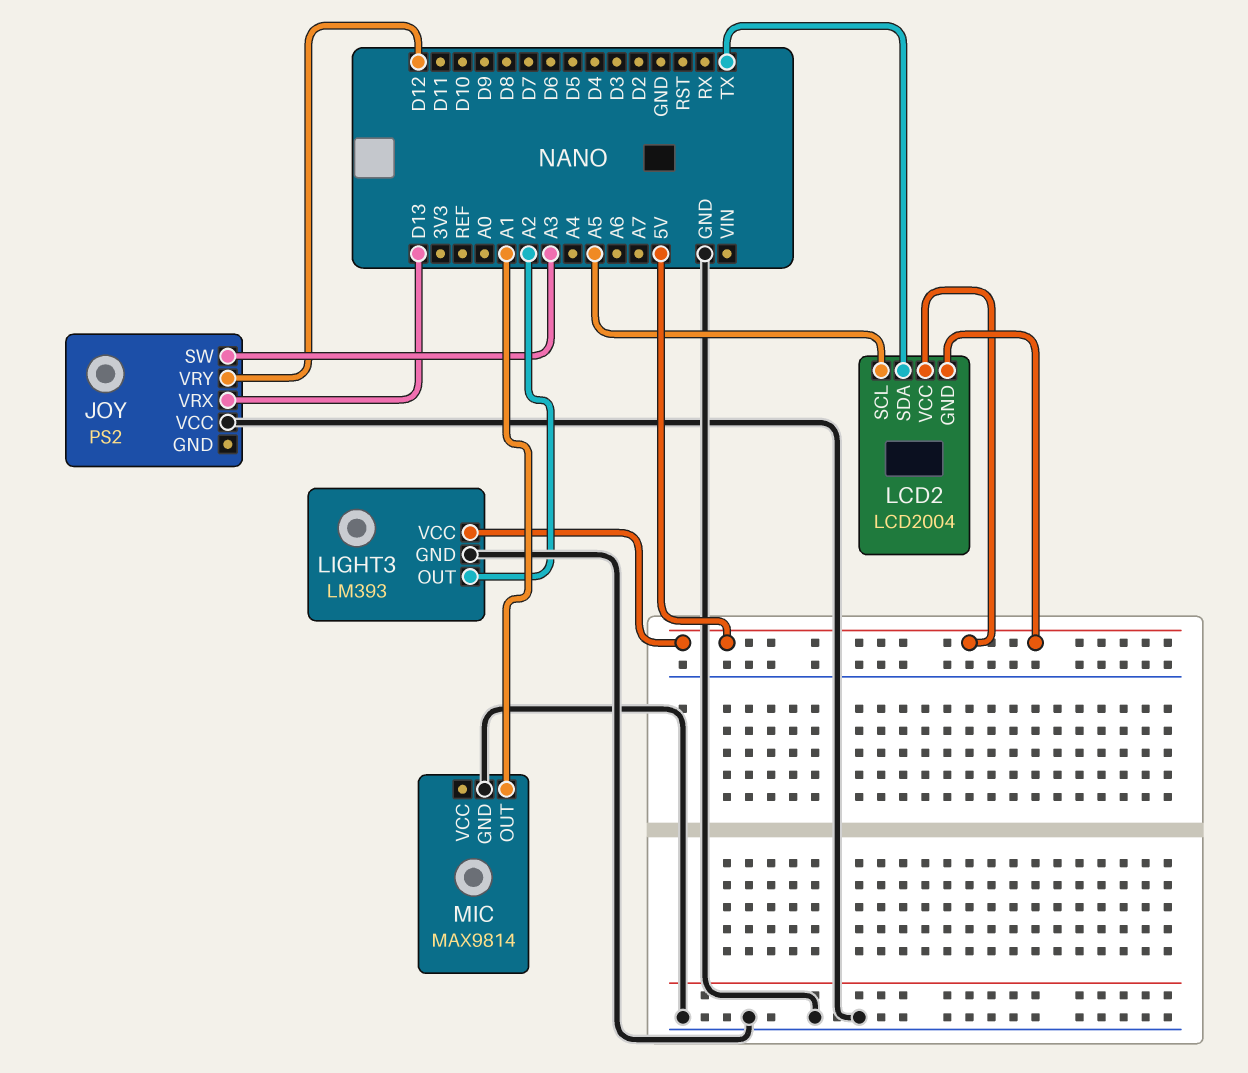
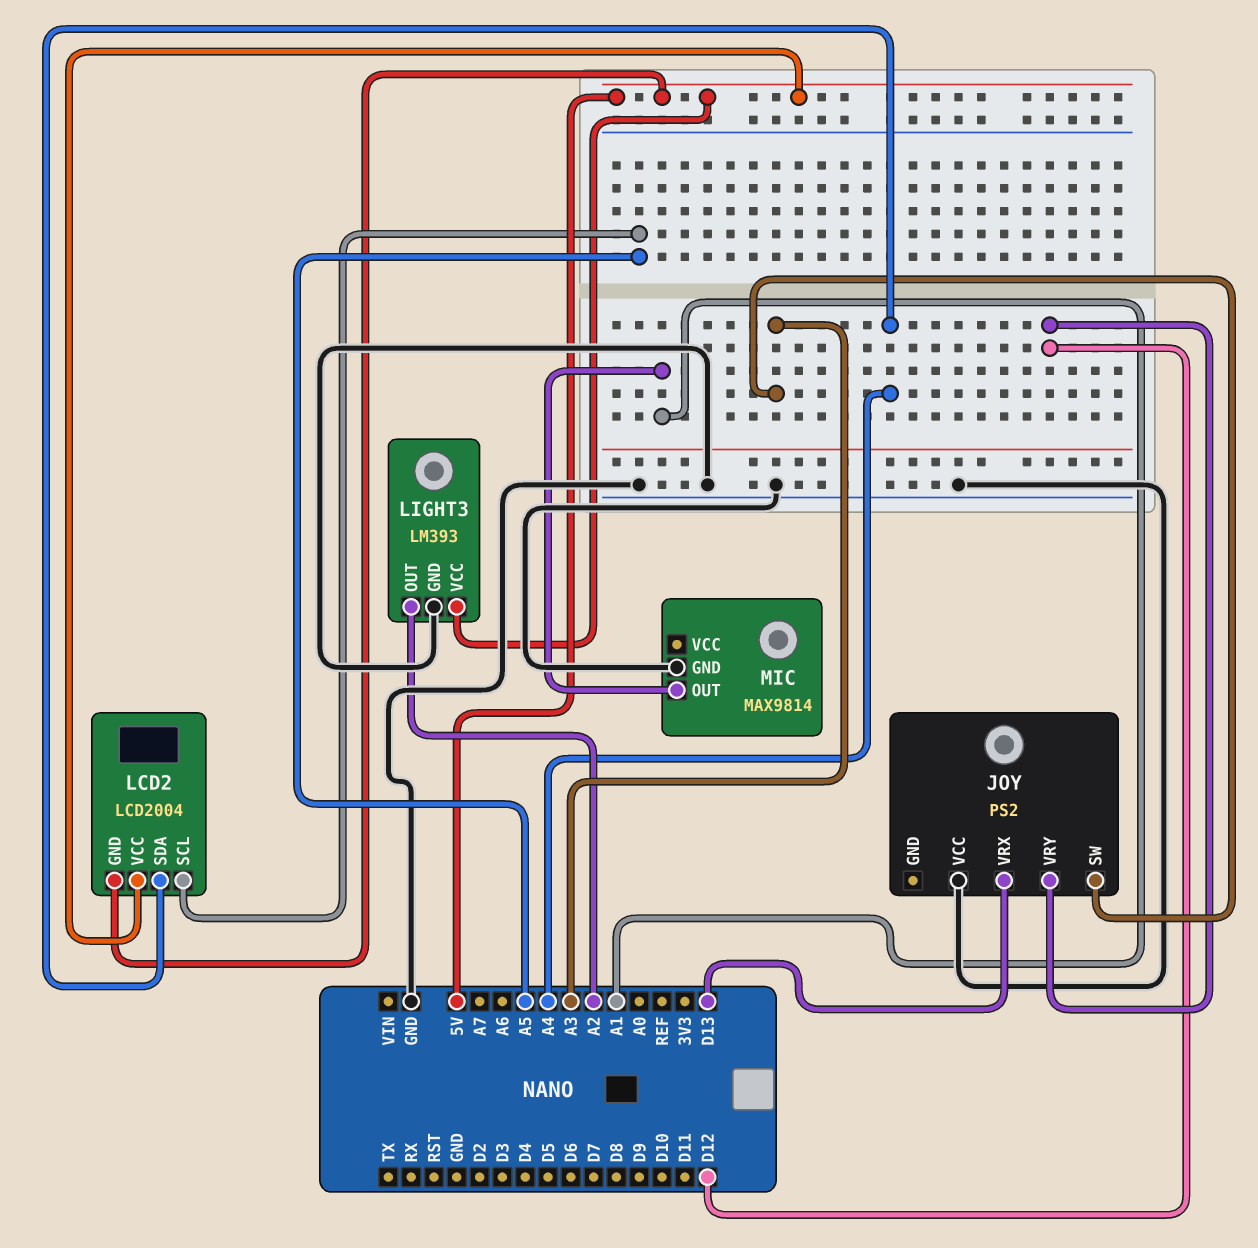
LCD2 pin SDA: TX -> A4

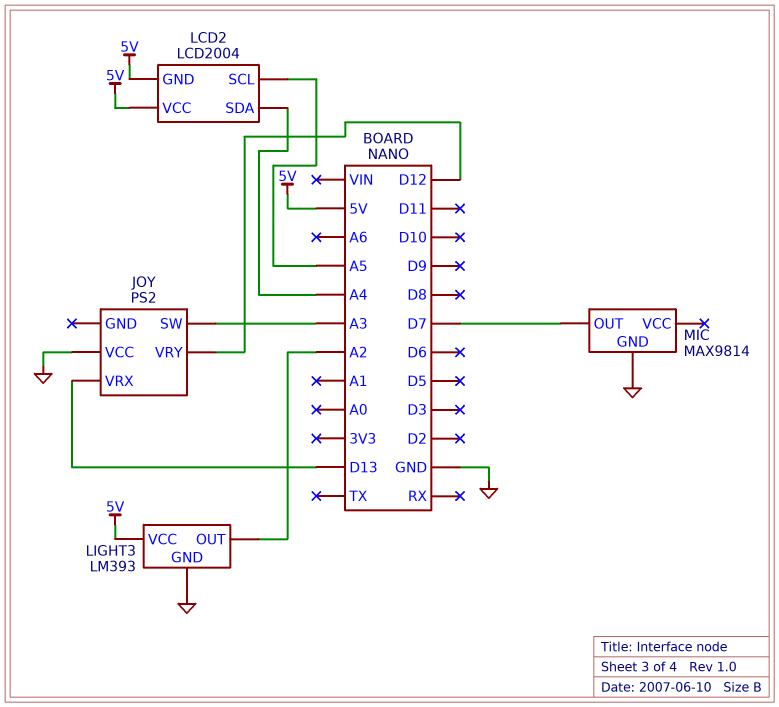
MIC pin OUT: A1 -> D7

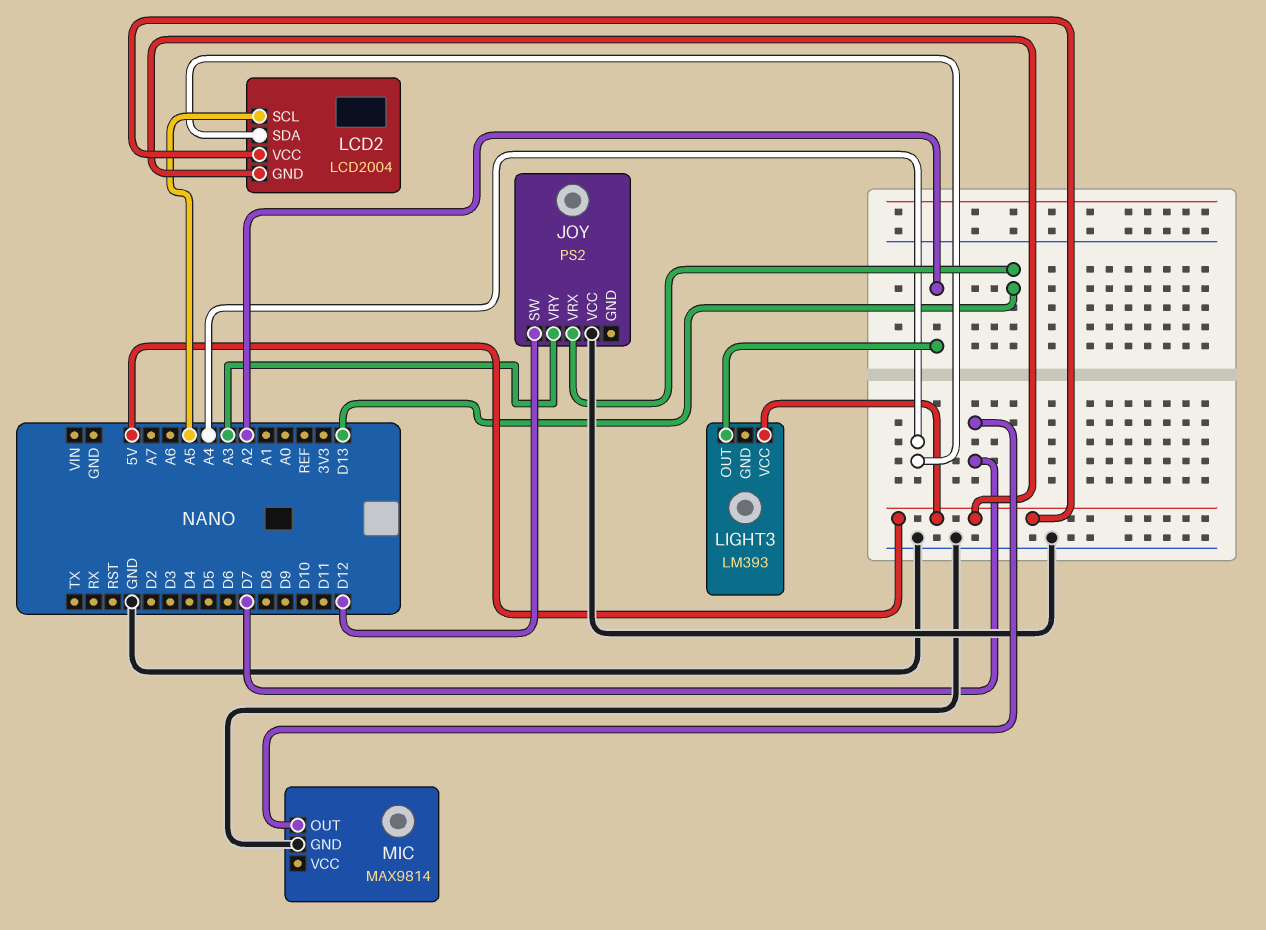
JOY pin SW: A3 -> D12
JOY pin VRY: D12 -> A3
LIGHT3 pin GND: GND -> none

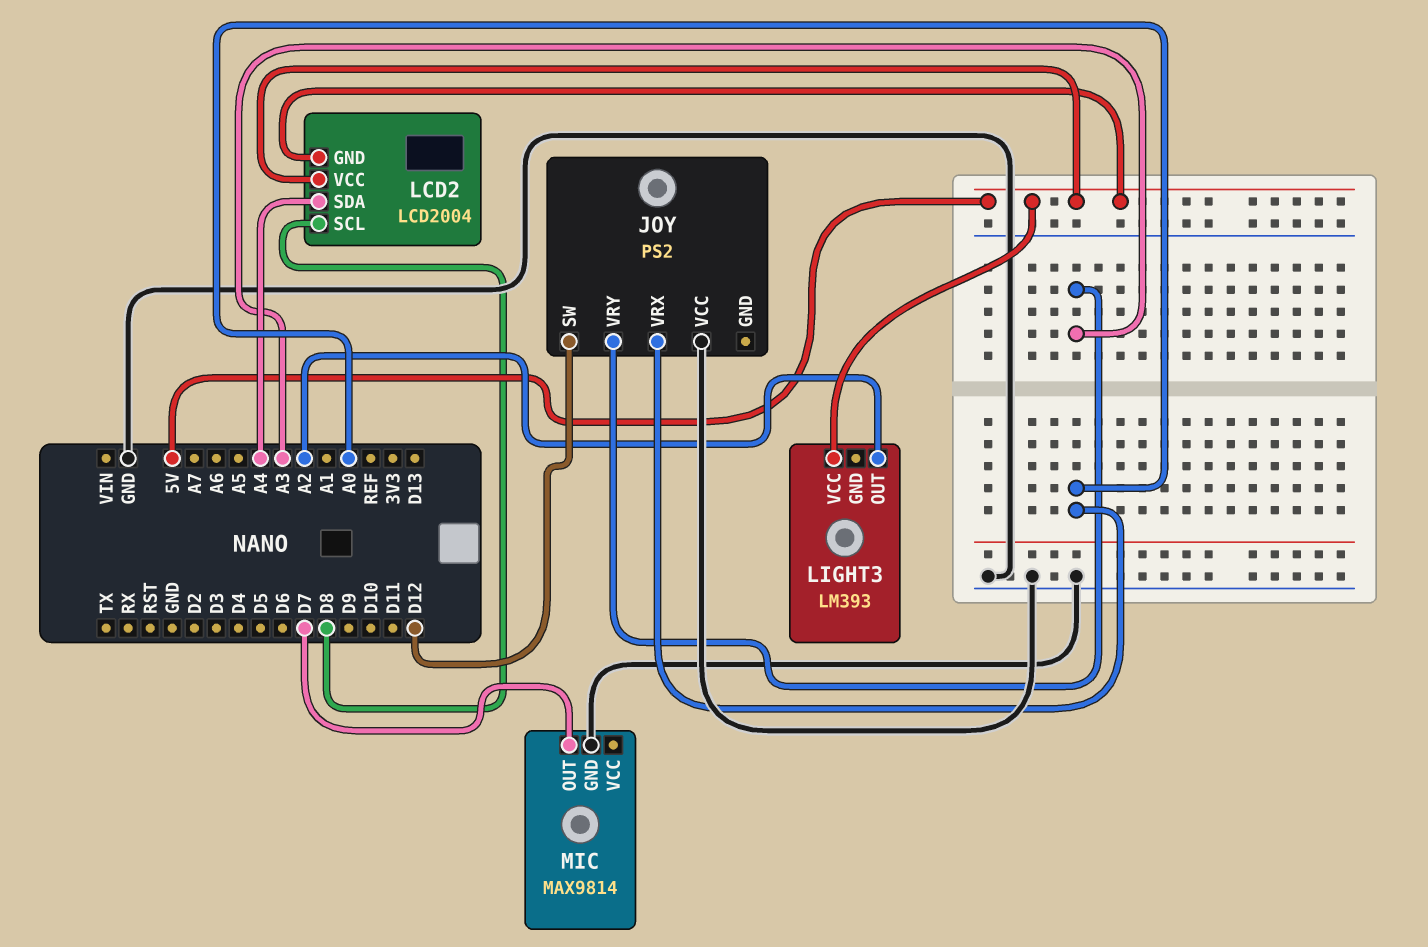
JOY pin VRX: D13 -> A0
LCD2 pin SCL: A5 -> D8

